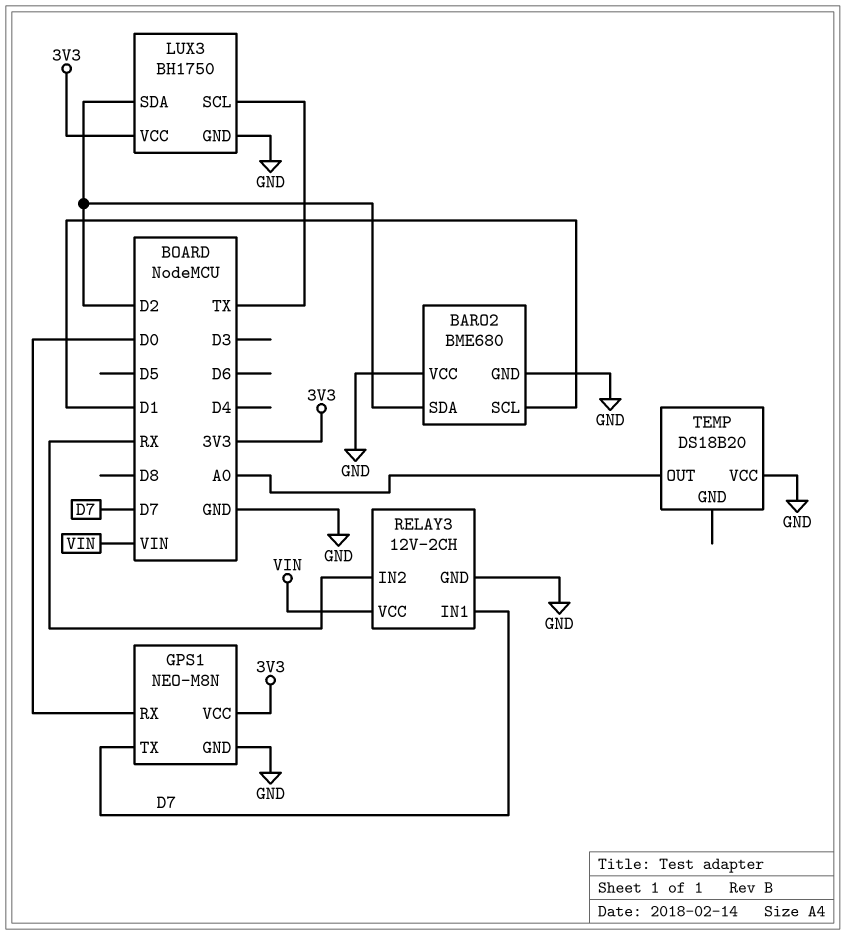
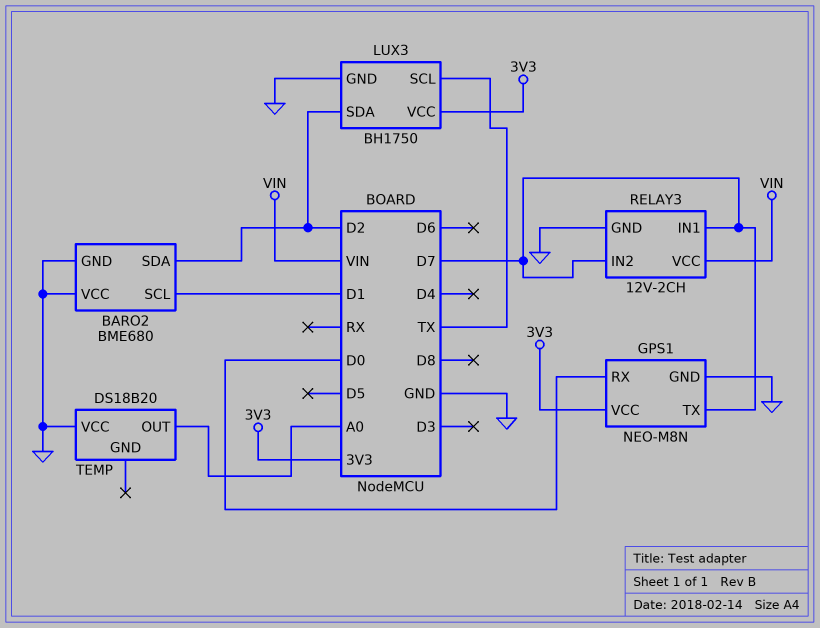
RELAY3 pin IN2: RX -> D7

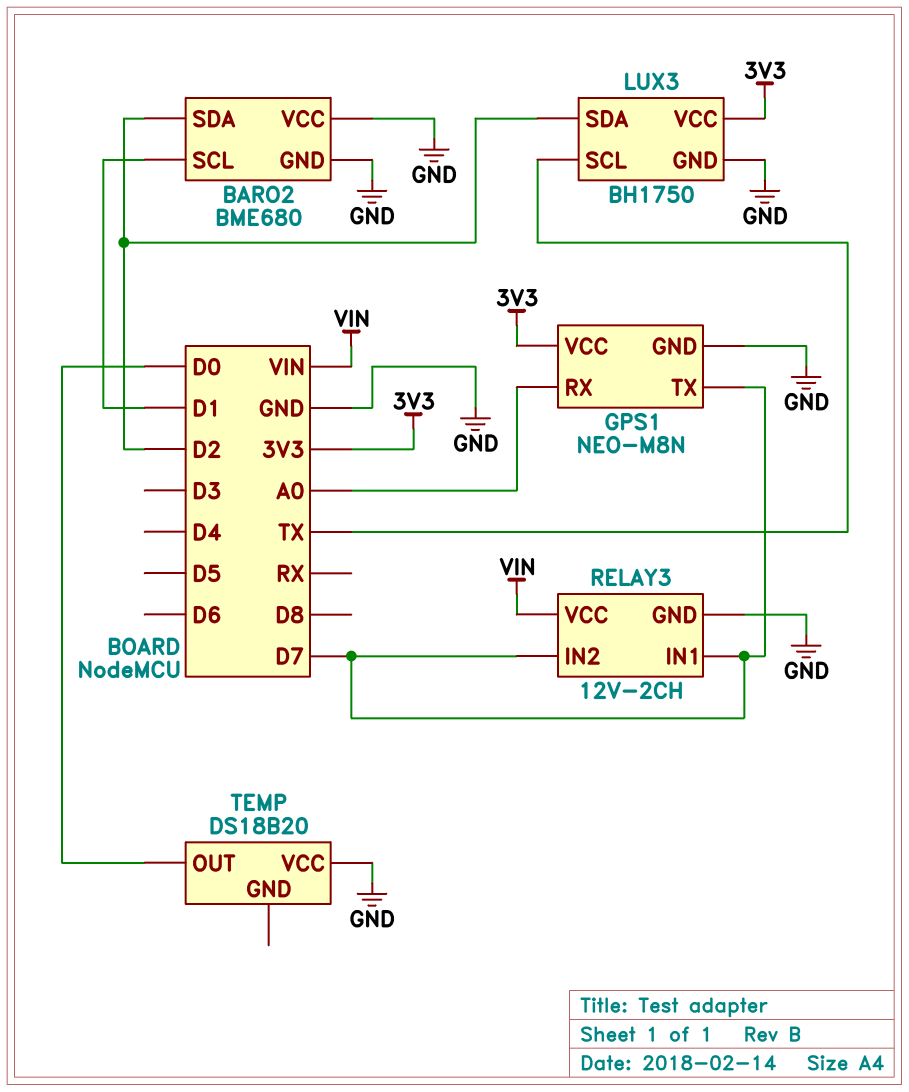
GPS1 pin RX: D0 -> A0
TEMP pin OUT: A0 -> D0

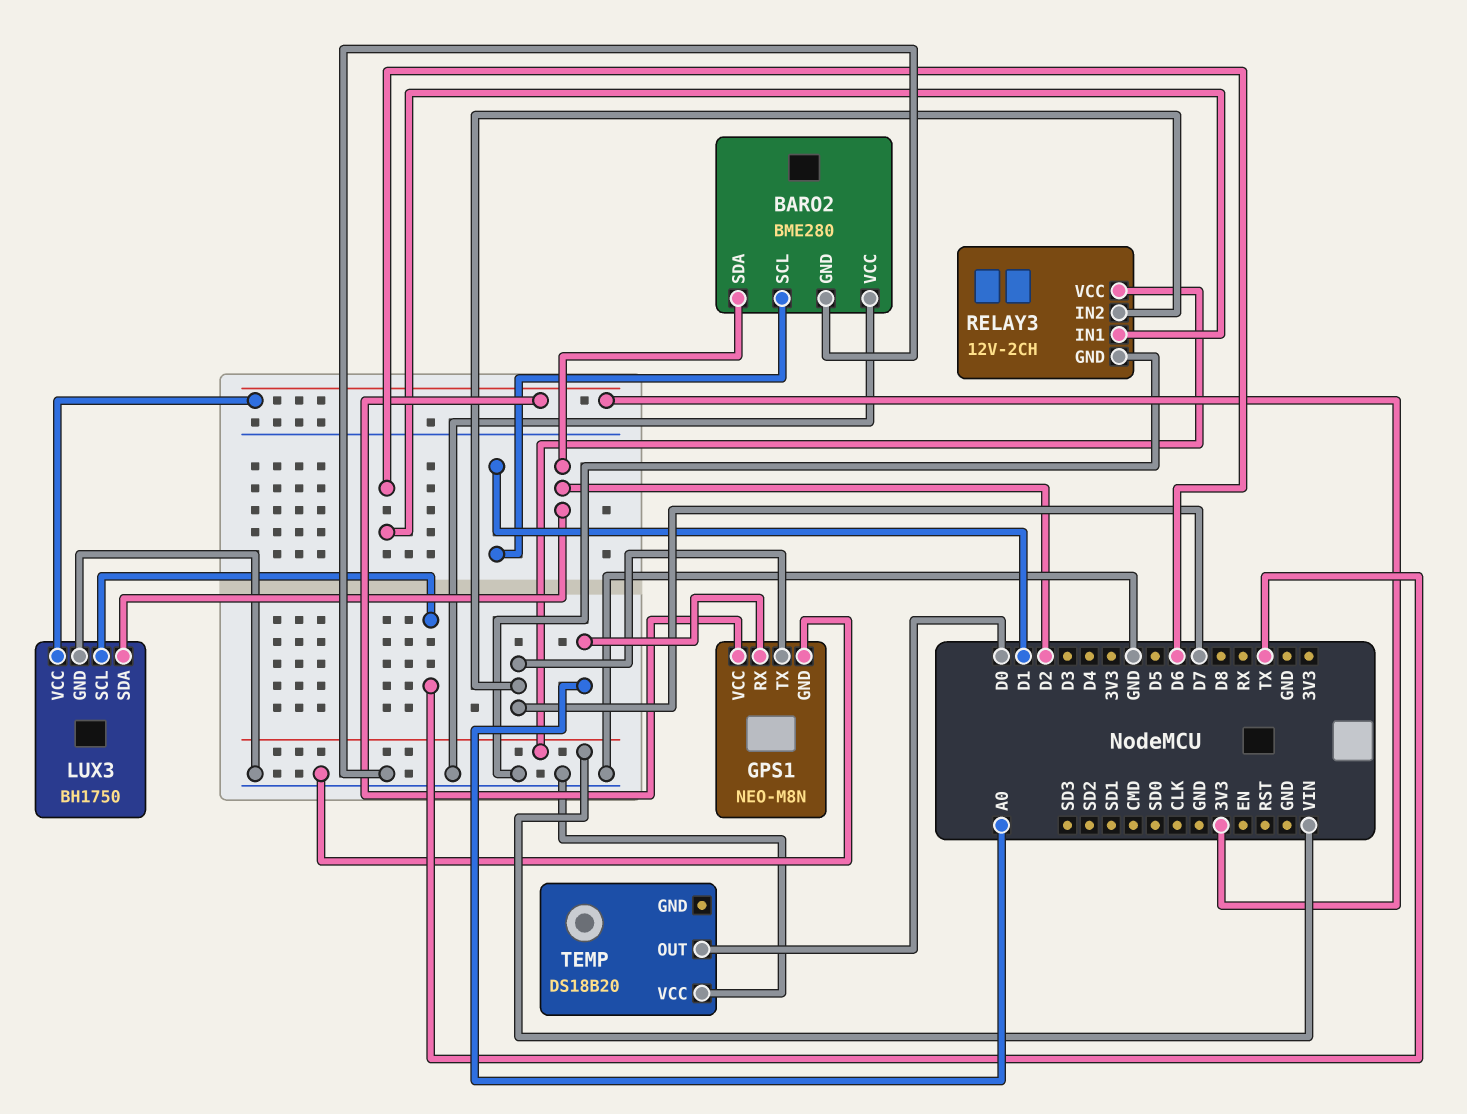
BARO2: BME680 -> BME280
RELAY3 pin IN1: D7 -> D6

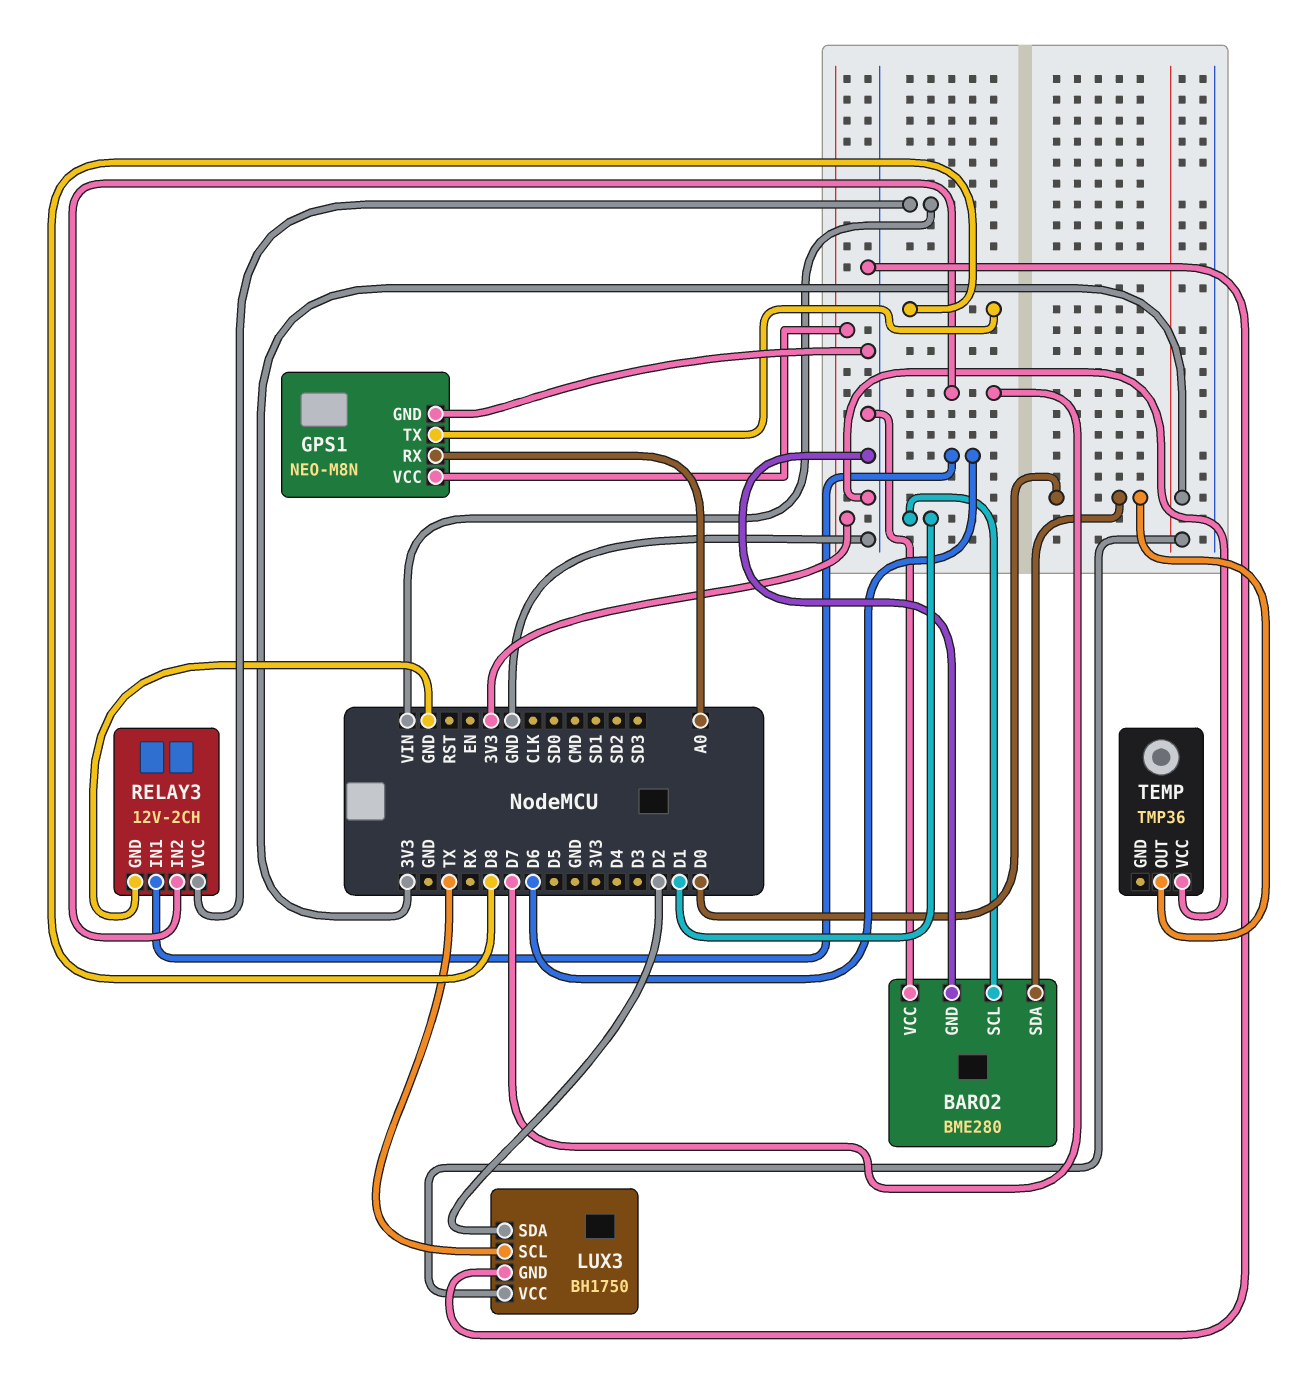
BARO2 pin SDA: D2 -> D0
GPS1 pin TX: D7 -> D8
TEMP: DS18B20 -> TMP36

